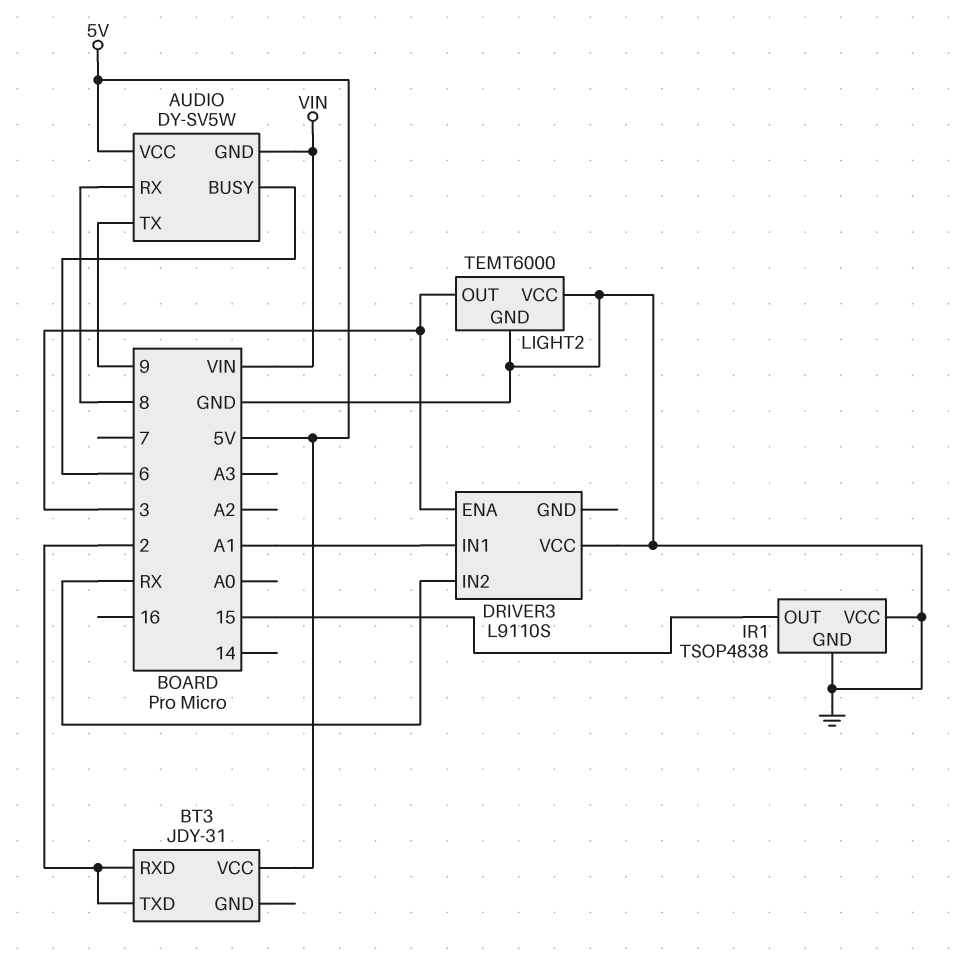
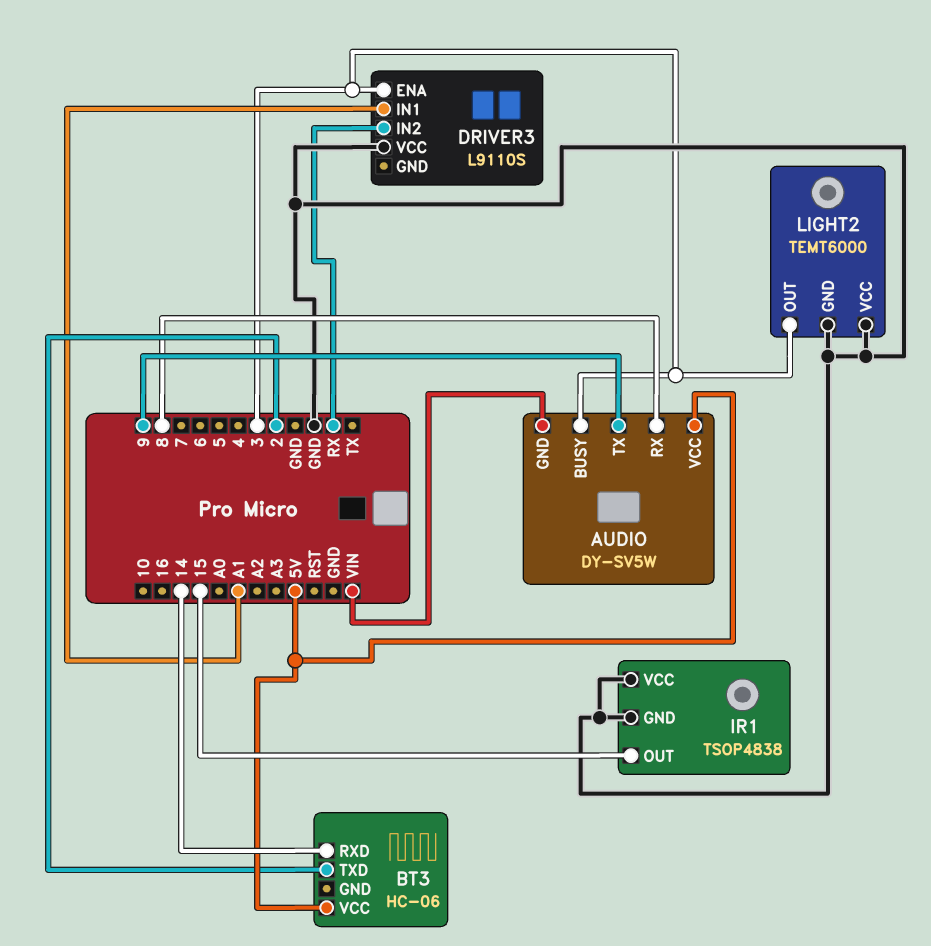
AUDIO pin BUSY: 6 -> 3
BT3: JDY-31 -> HC-06
BT3 pin RXD: 2 -> 14

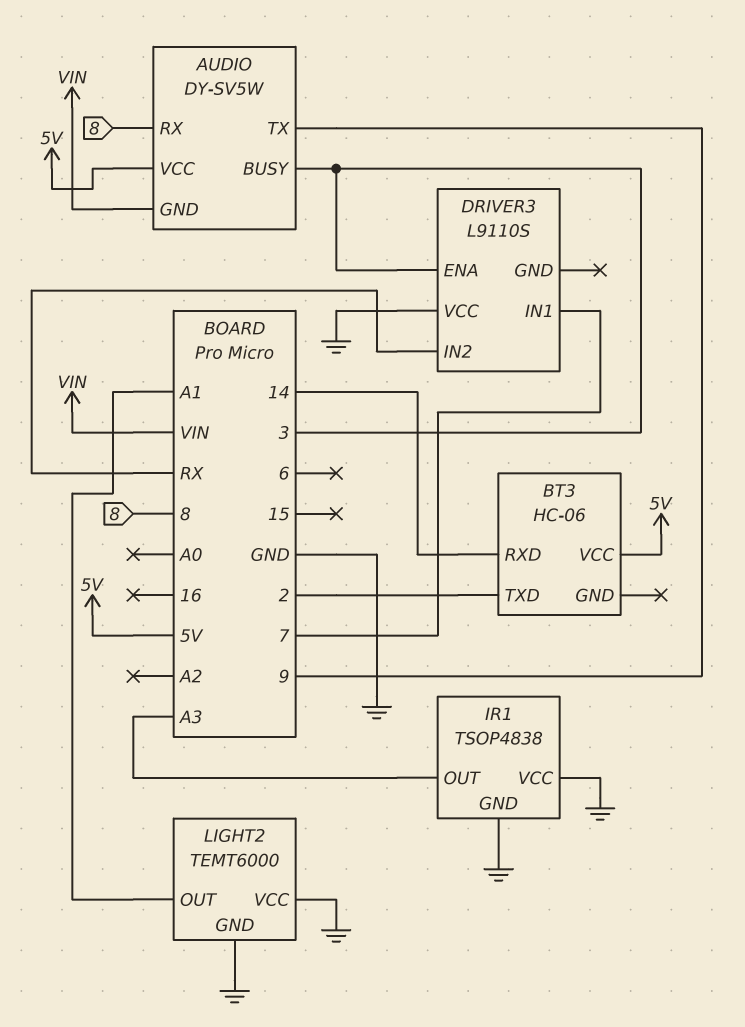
DRIVER3 pin IN1: A1 -> 7
IR1 pin OUT: 15 -> A3
LIGHT2 pin OUT: 3 -> A1

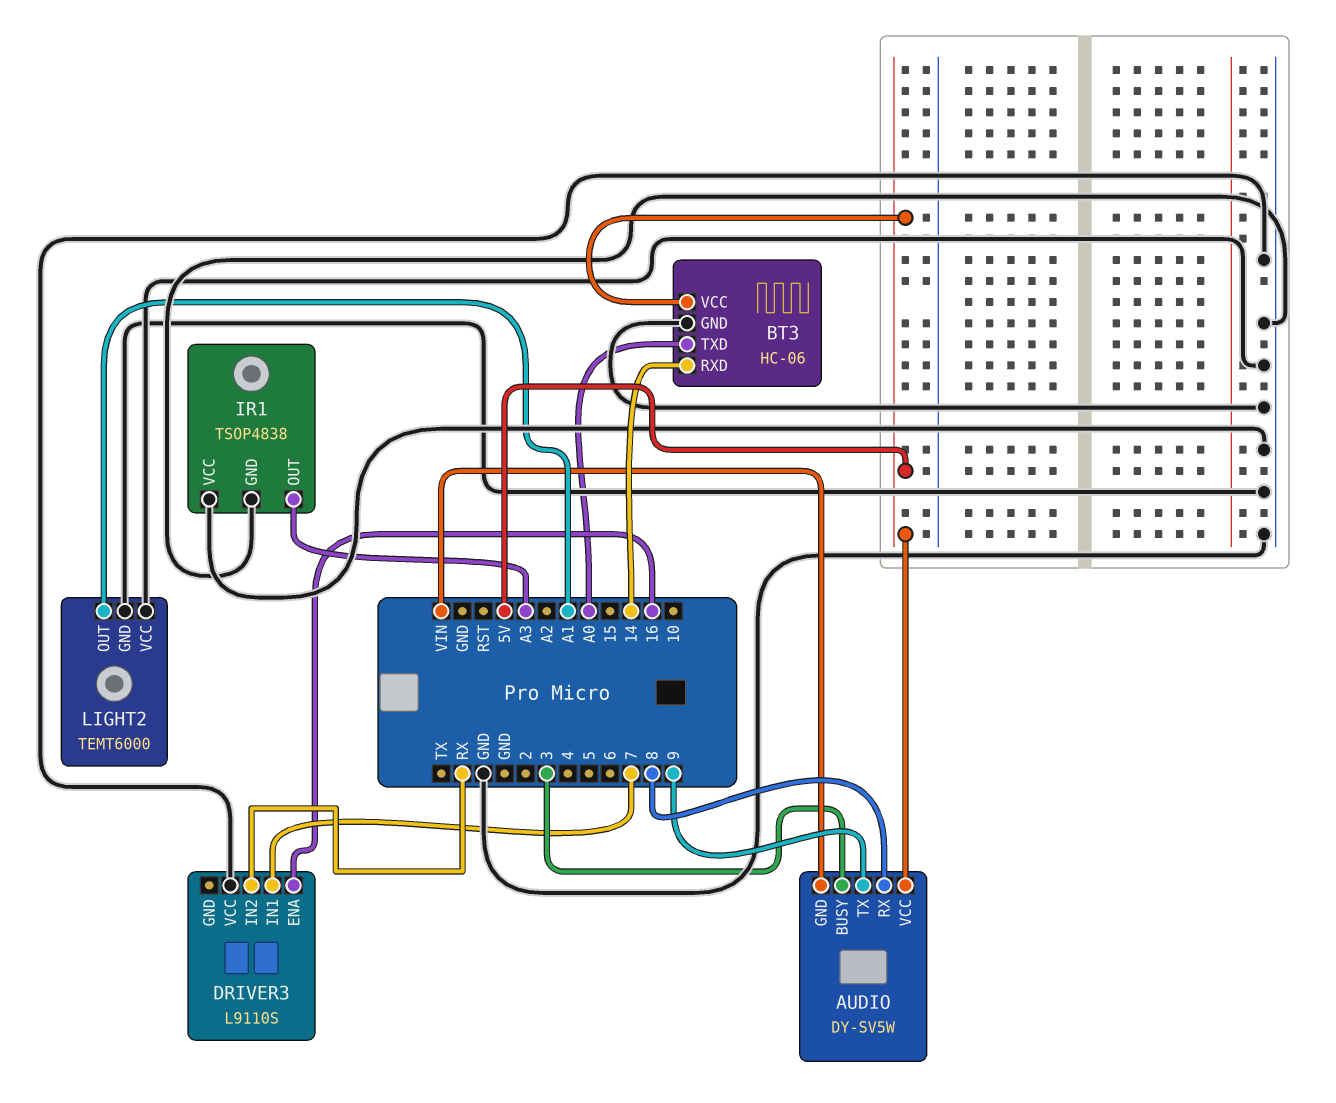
BT3 pin GND: none -> GND
BT3 pin TXD: 2 -> A0
DRIVER3 pin ENA: 3 -> 16

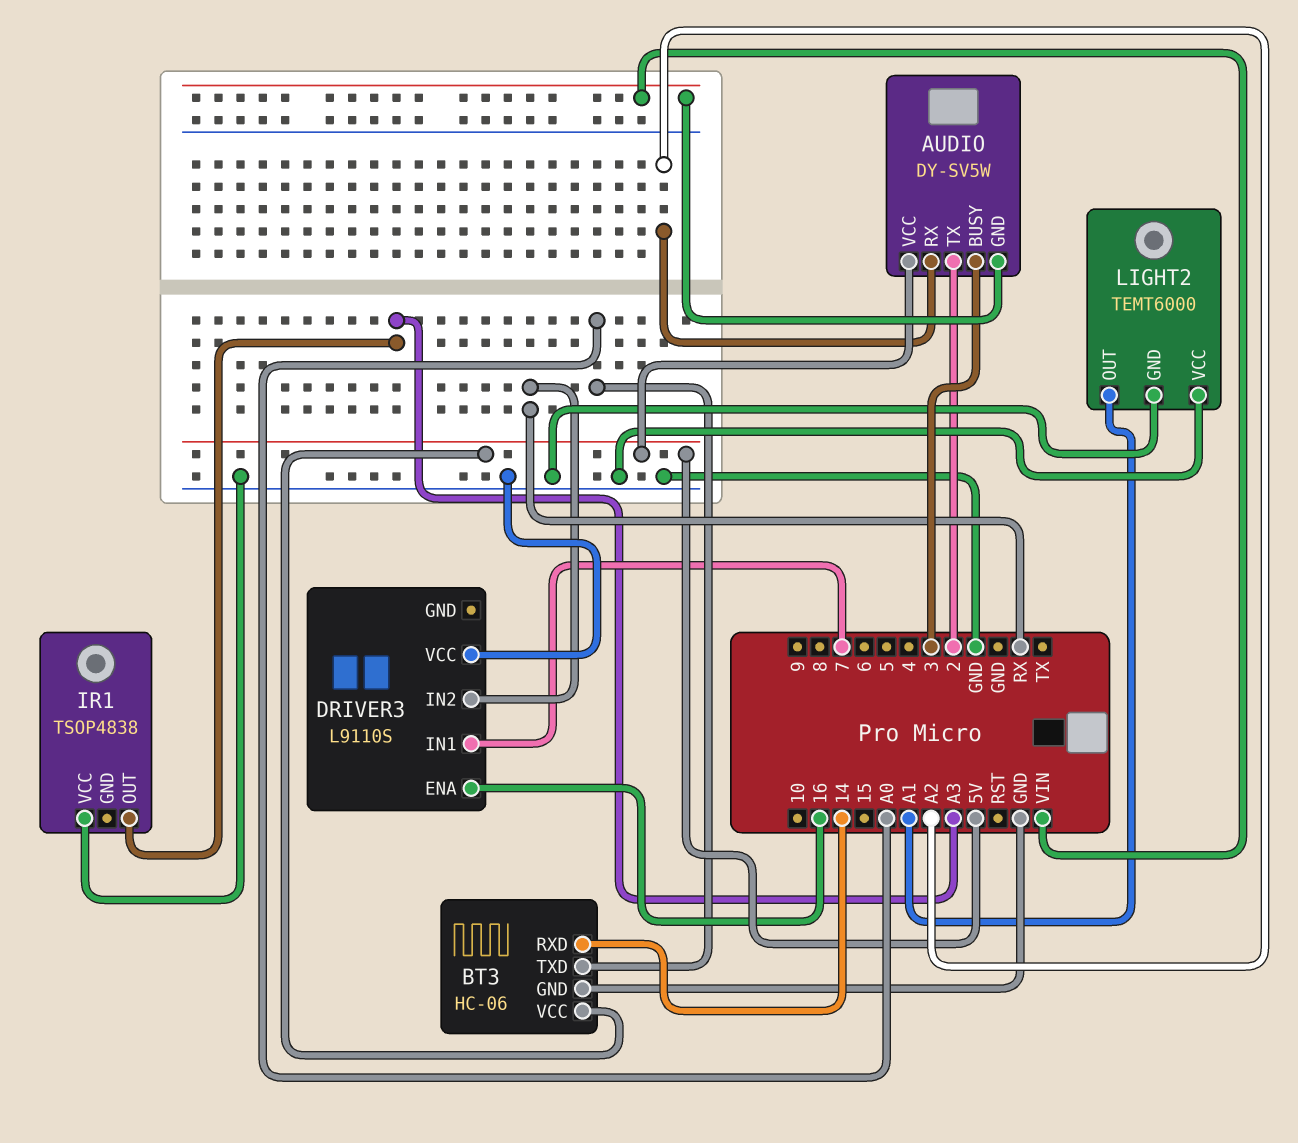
AUDIO pin RX: 8 -> A2
AUDIO pin TX: 9 -> 2
IR1 pin GND: GND -> none

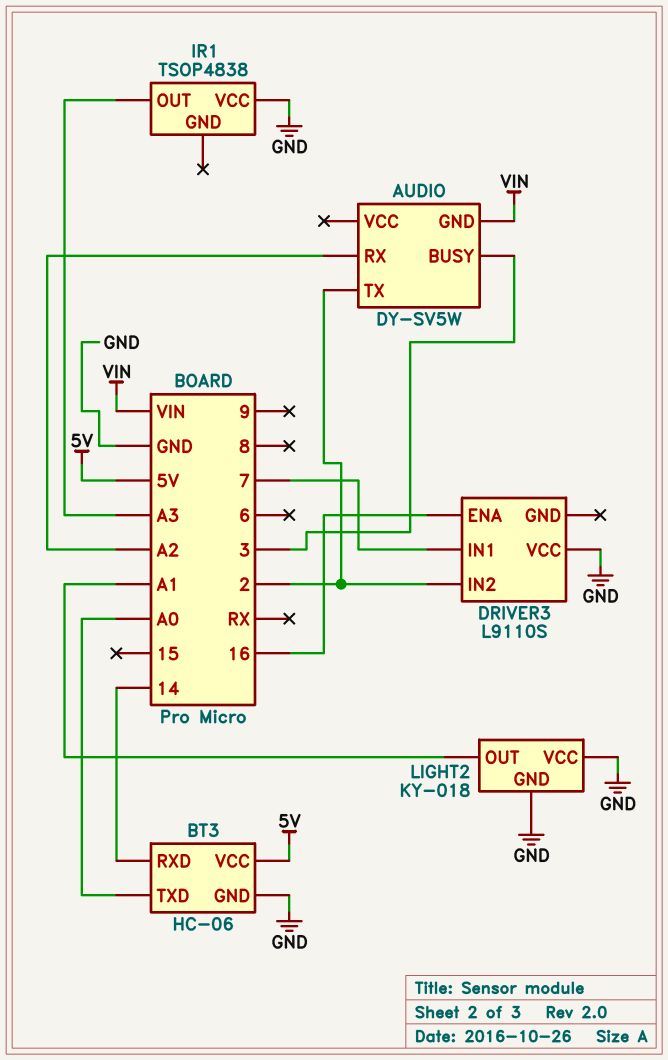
AUDIO pin VCC: 5V -> none
DRIVER3 pin IN2: RX -> 2
LIGHT2: TEMT6000 -> KY-018

